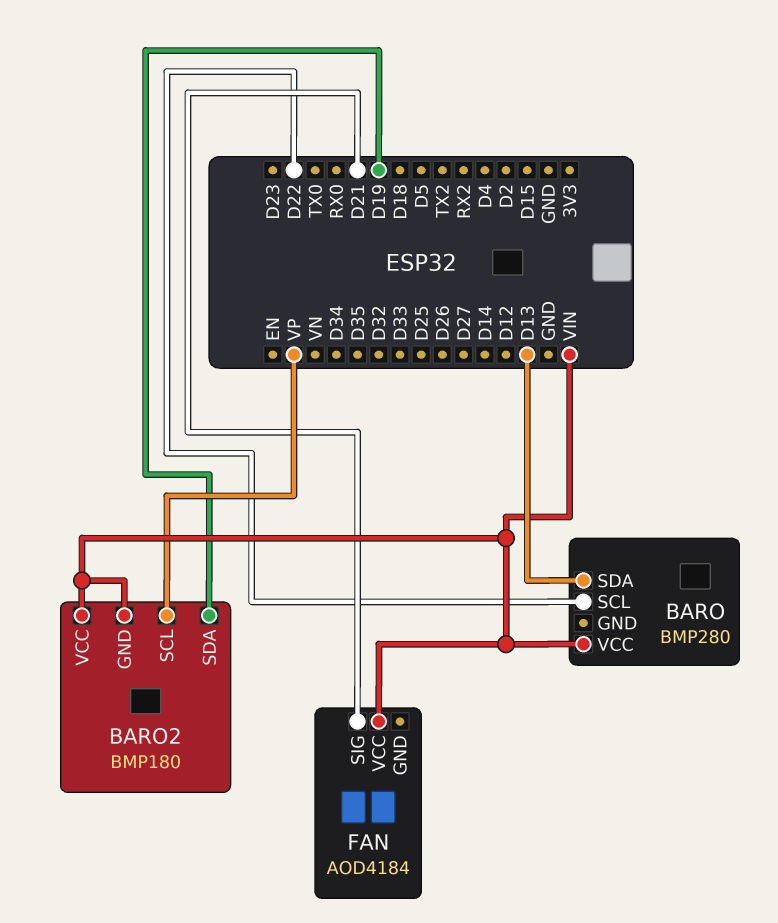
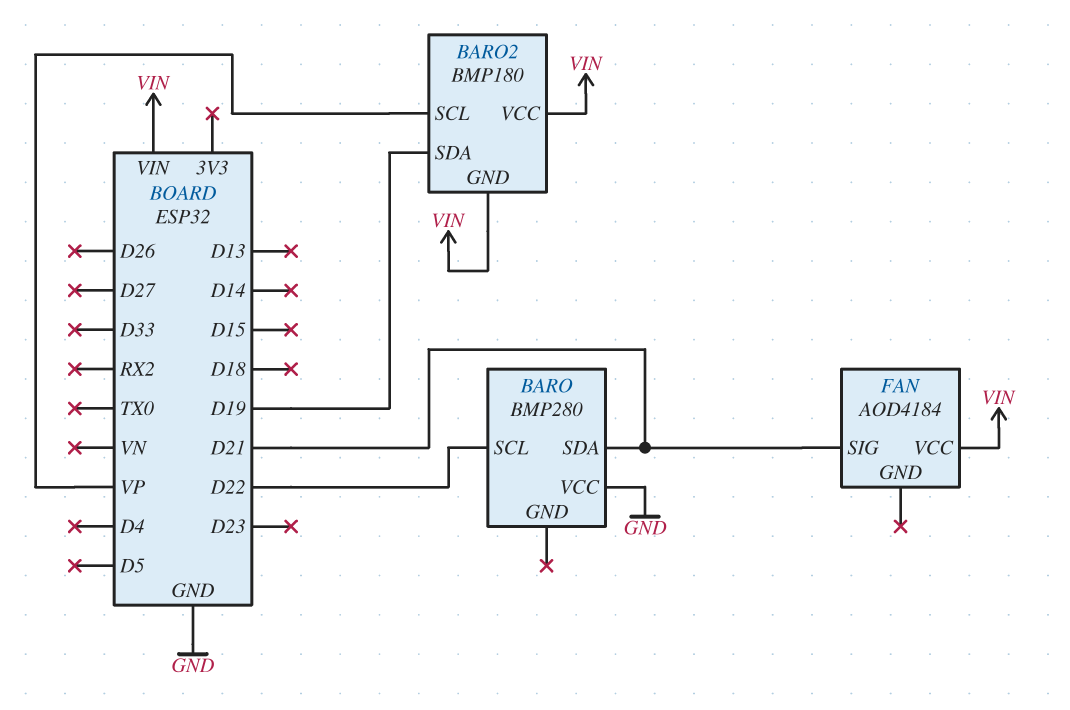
BARO pin SDA: D13 -> D21
BARO pin VCC: VIN -> GND

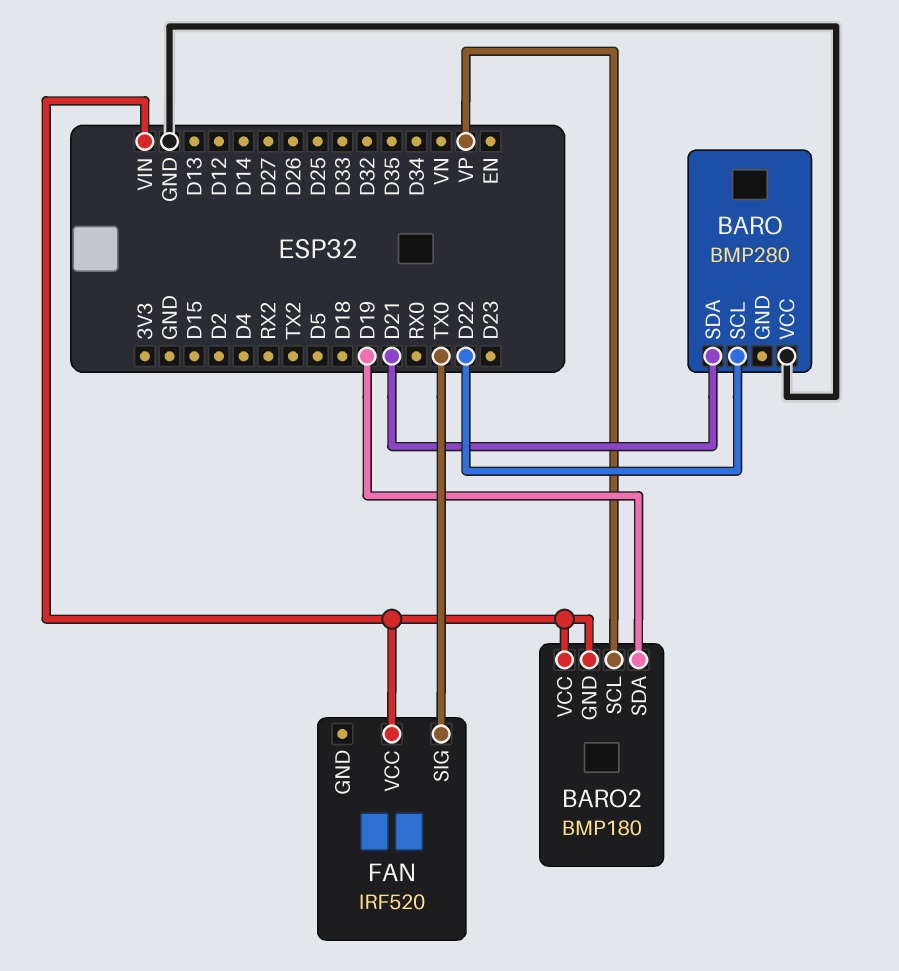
FAN: AOD4184 -> IRF520
FAN pin SIG: D21 -> TX0

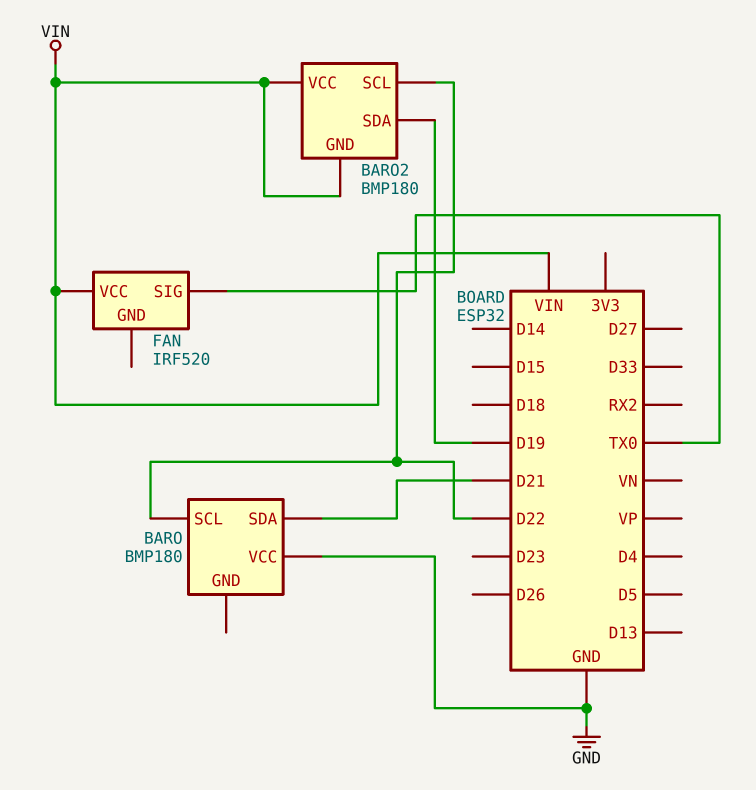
BARO: BMP280 -> BMP180
BARO2 pin SCL: VP -> D22

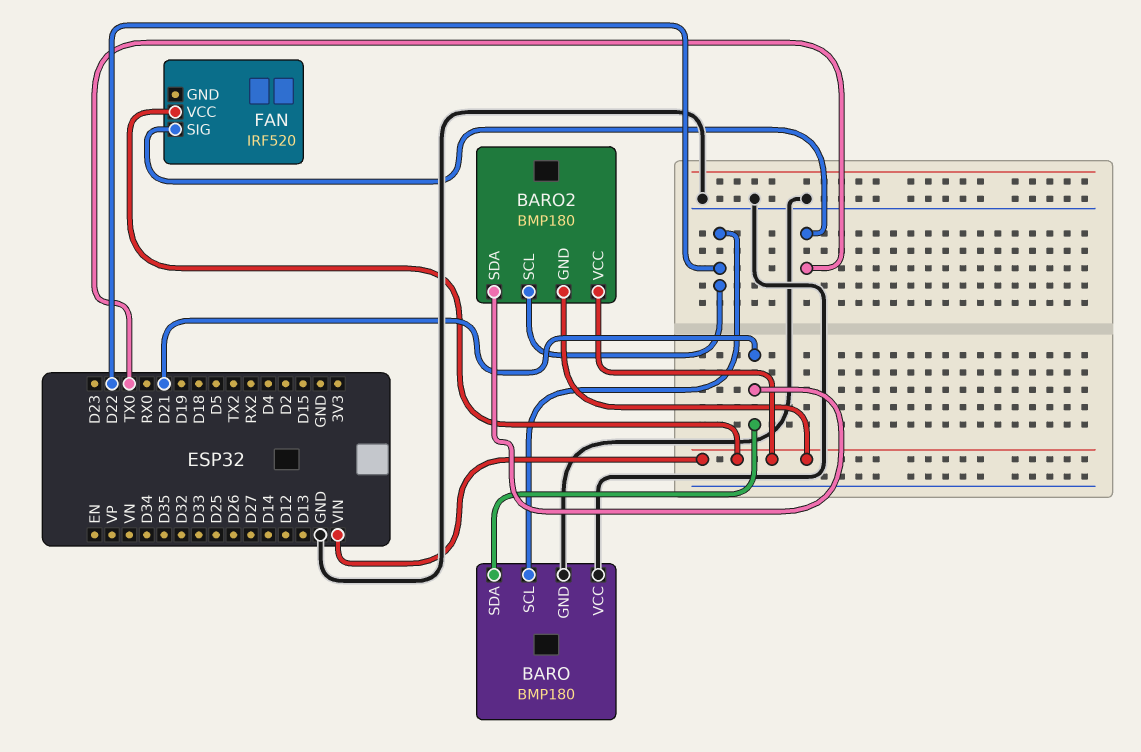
BARO pin GND: none -> GND
BARO2 pin SDA: D19 -> D21

